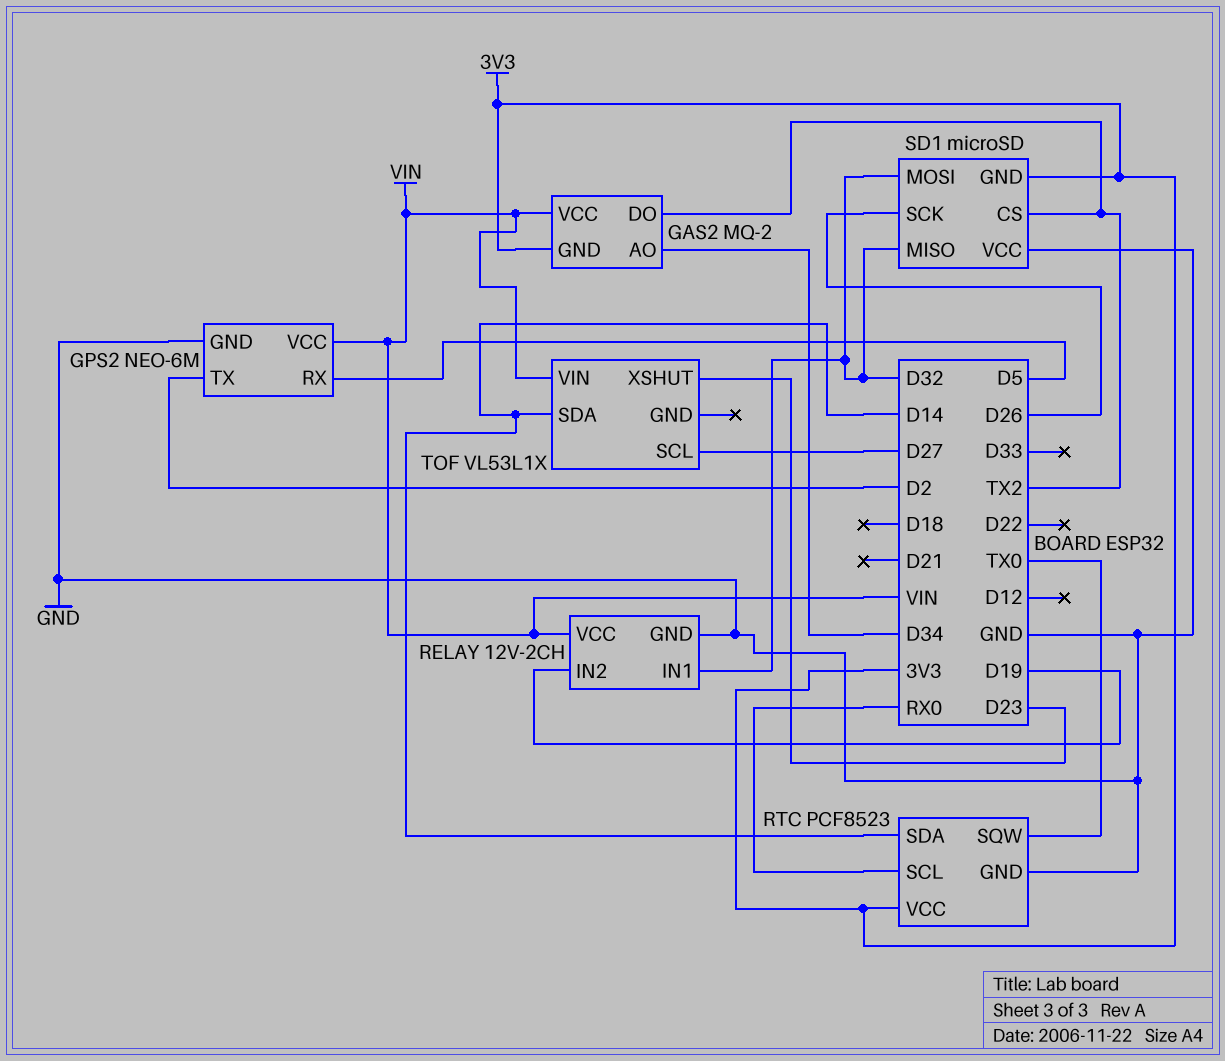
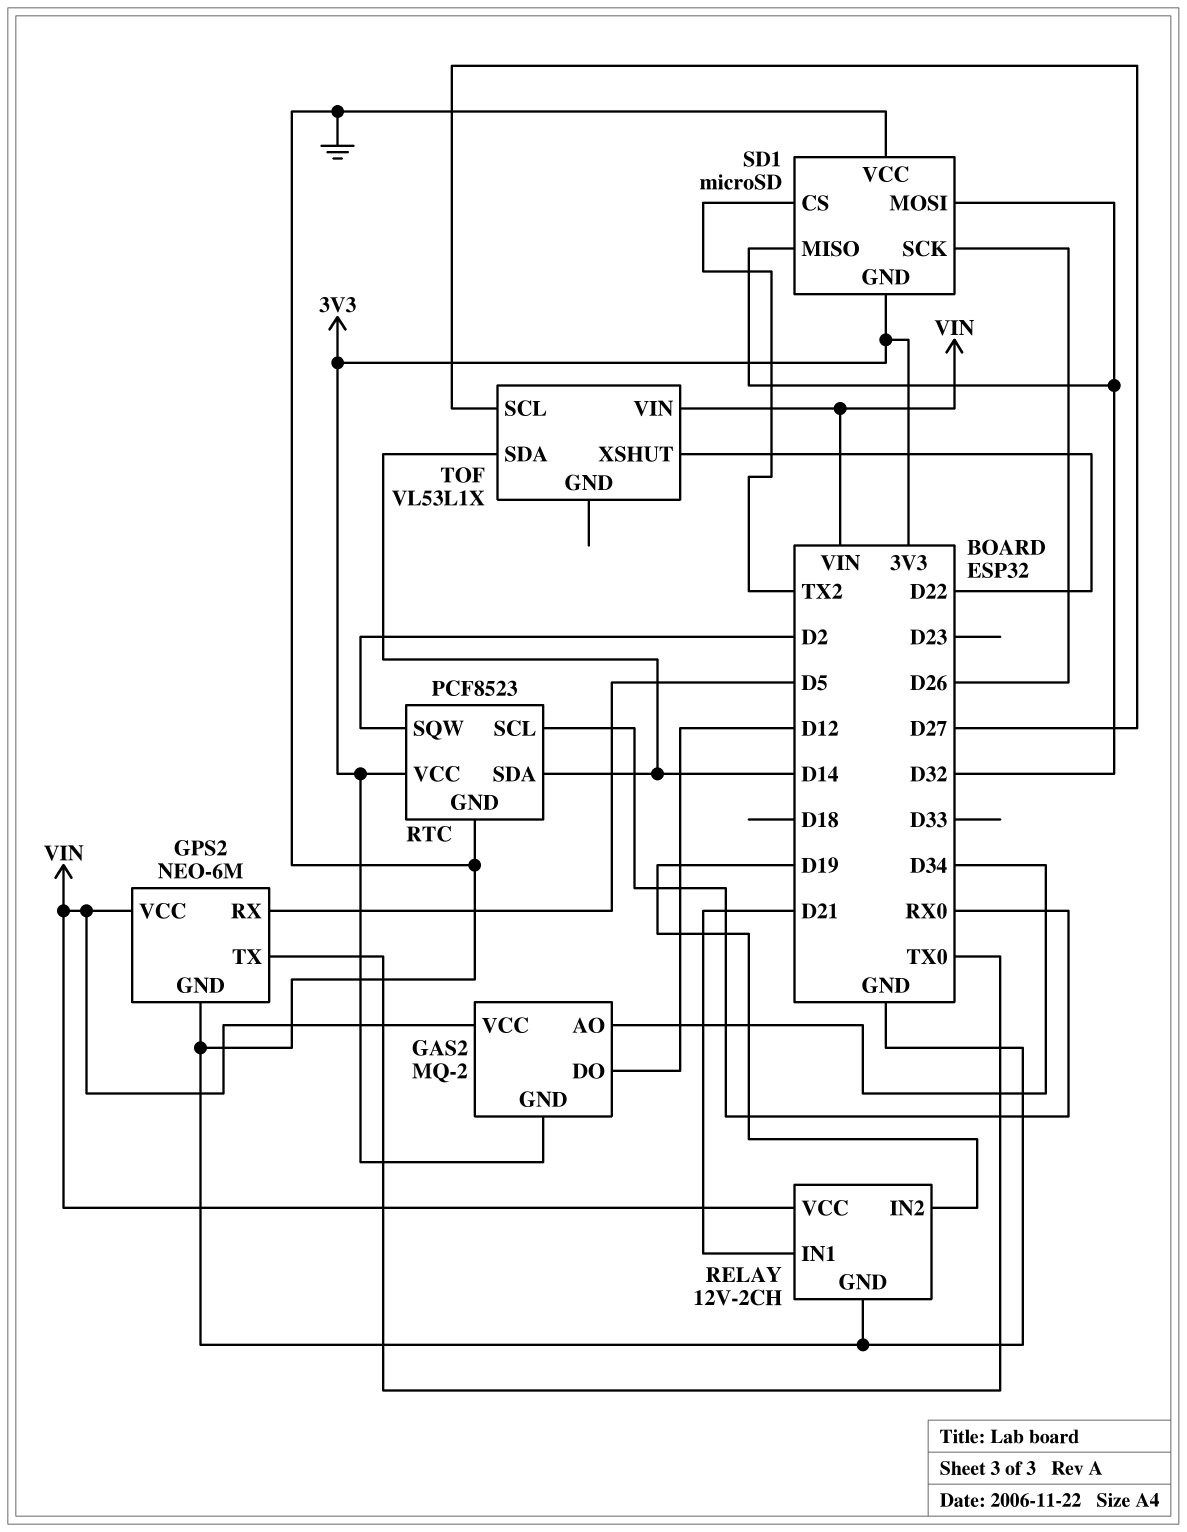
GAS2 pin DO: TX2 -> D12
GPS2 pin TX: D2 -> TX0
RELAY pin IN1: D32 -> D21
RTC pin SQW: TX0 -> D2
TOF pin XSHUT: D23 -> D22

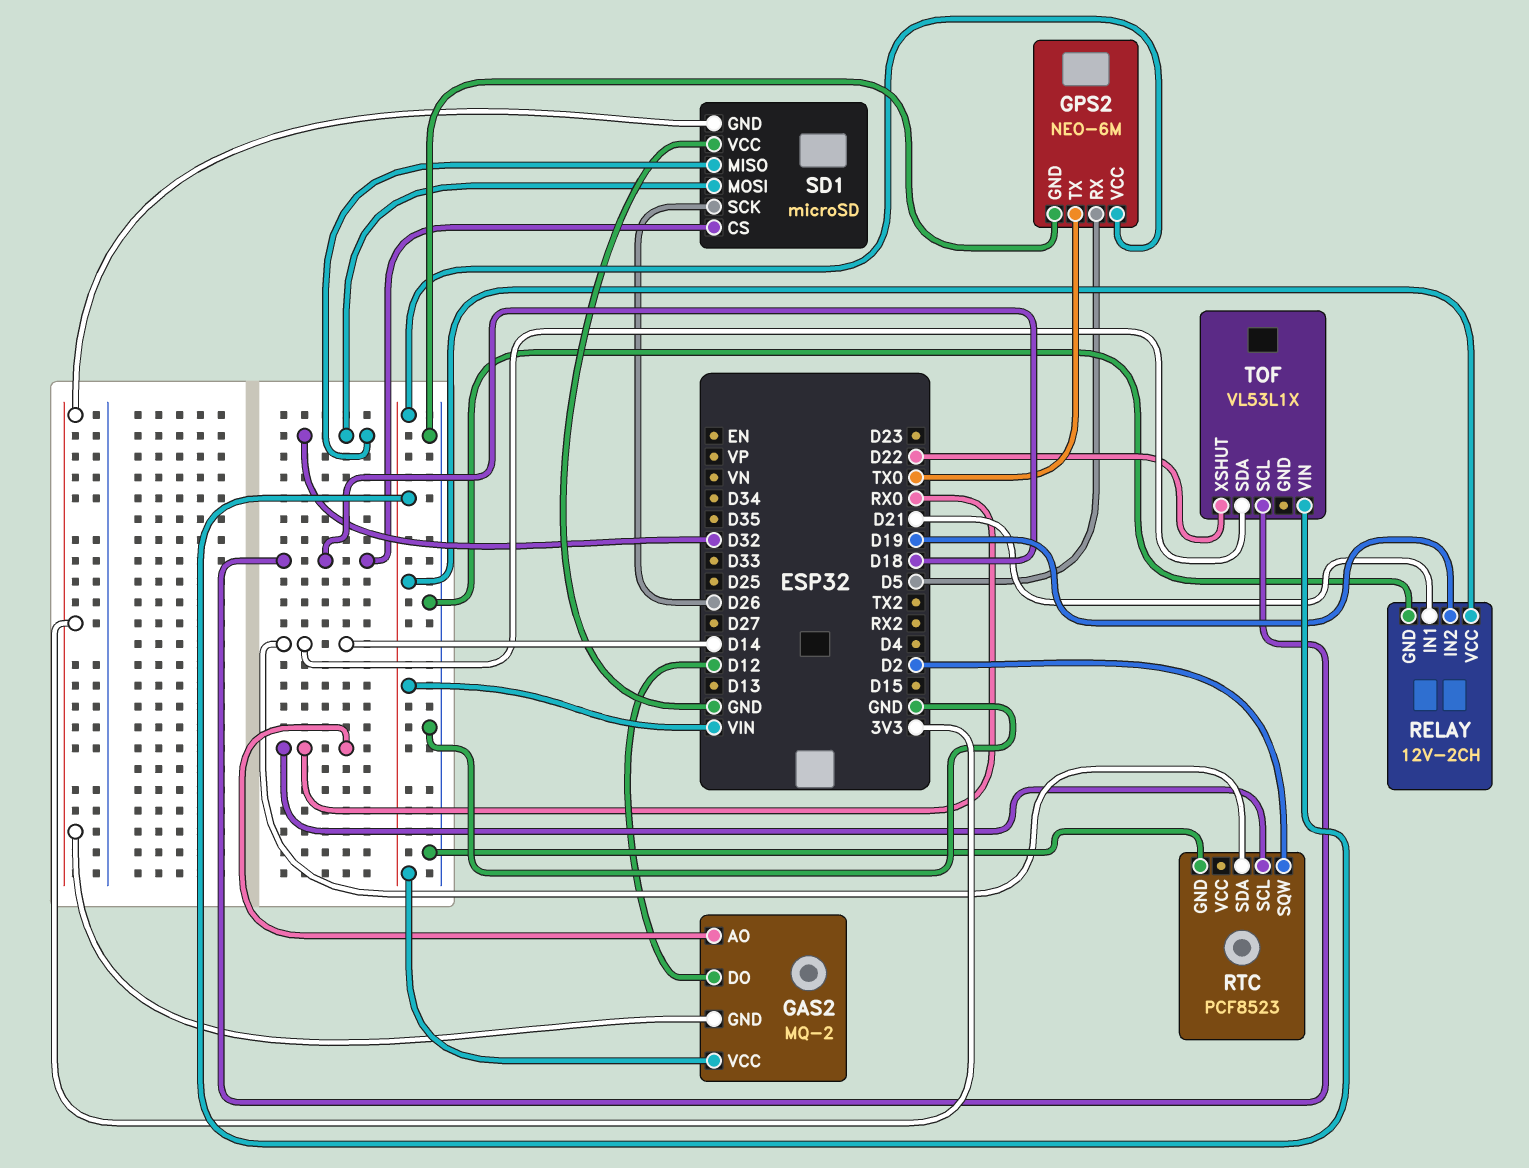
GAS2 pin AO: D34 -> RX0
RTC pin VCC: 3V3 -> none
SD1 pin CS: TX2 -> D18
TOF pin SCL: D27 -> D18

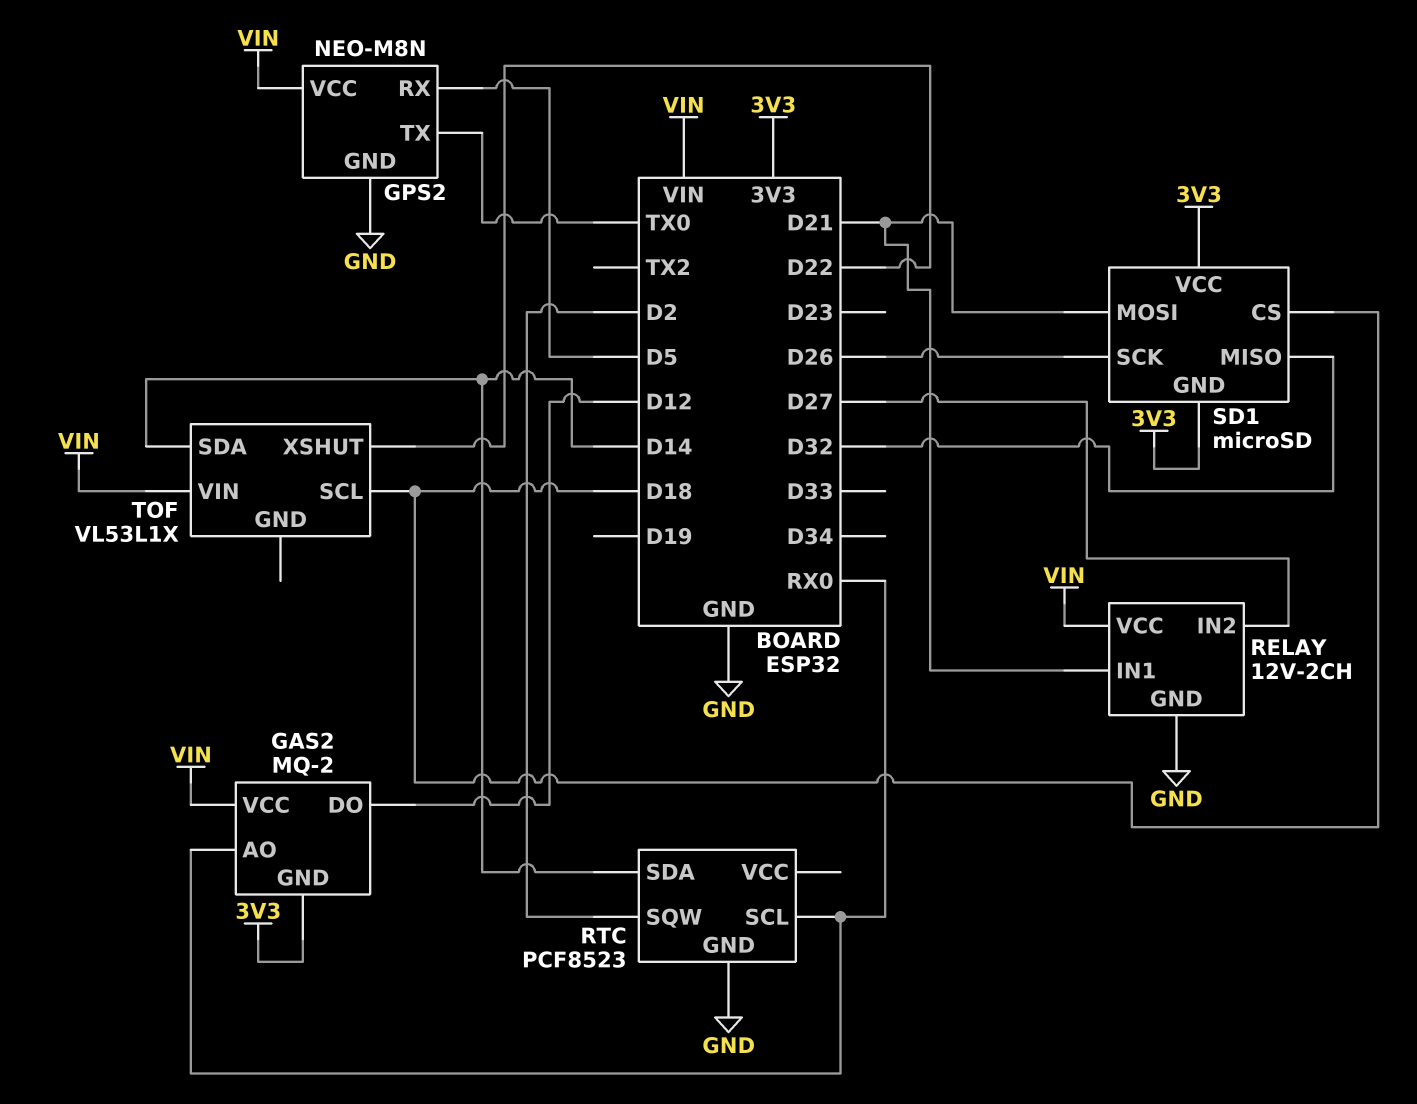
GPS2: NEO-6M -> NEO-M8N
RELAY pin IN2: D19 -> D27
SD1 pin MOSI: D32 -> D21
SD1 pin VCC: GND -> 3V3

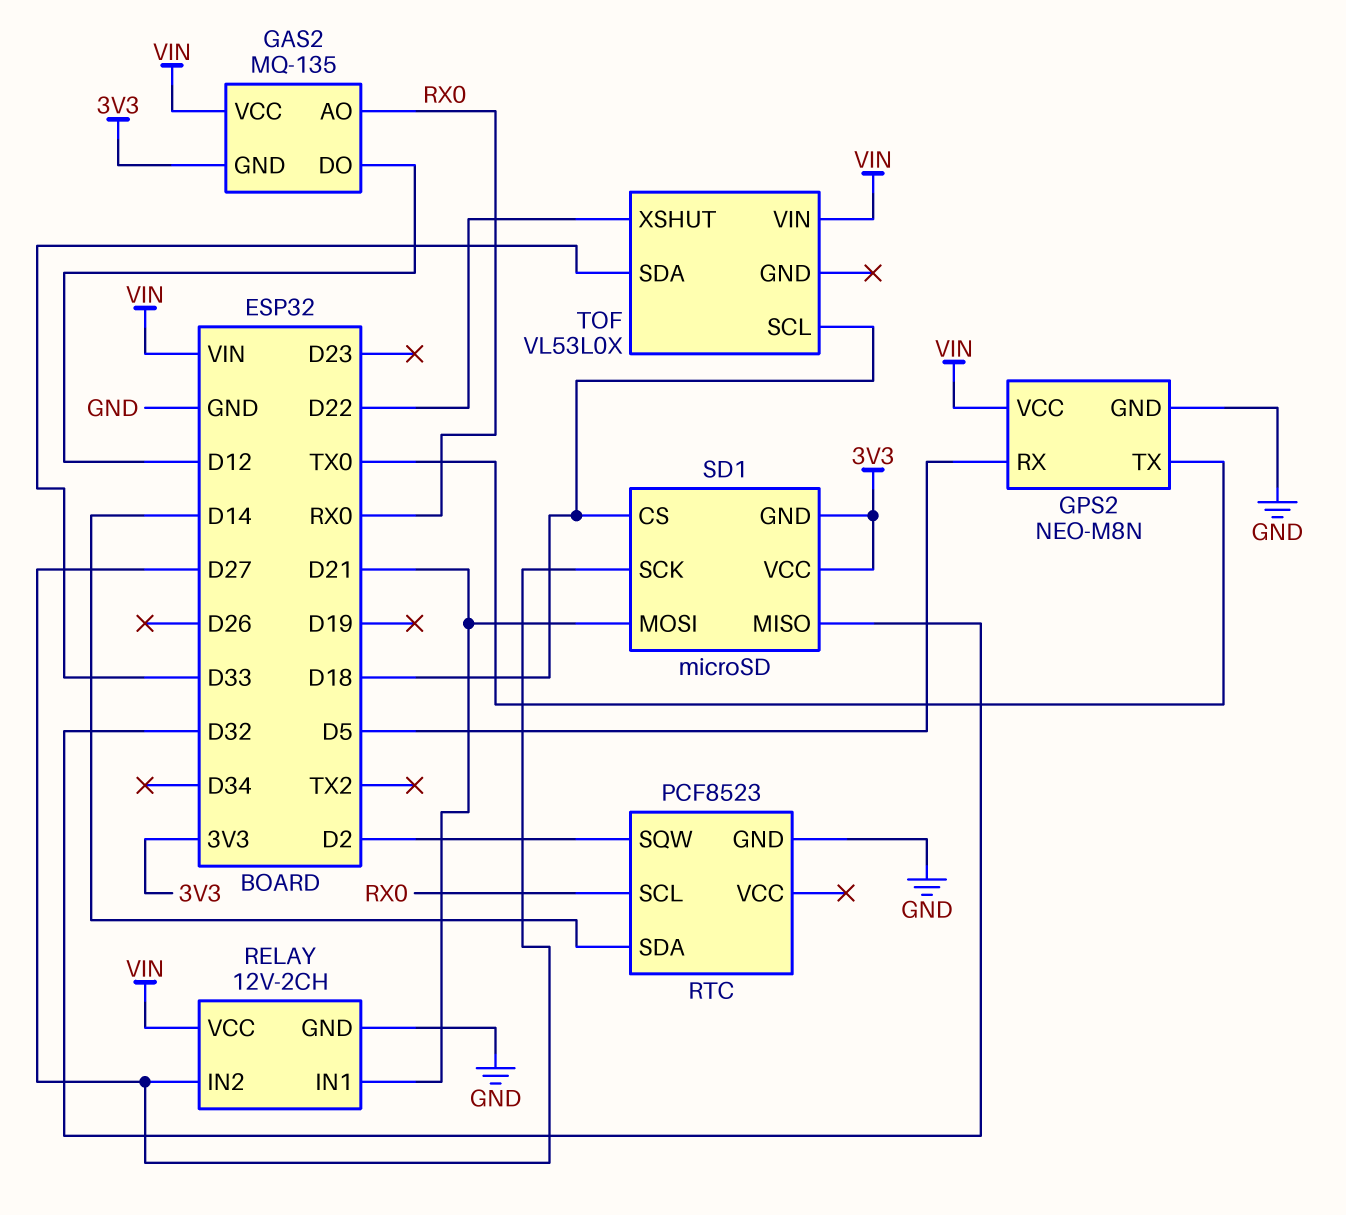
GAS2: MQ-2 -> MQ-135
SD1 pin SCK: D26 -> D27
TOF: VL53L1X -> VL53L0X
TOF pin SDA: D14 -> D33

